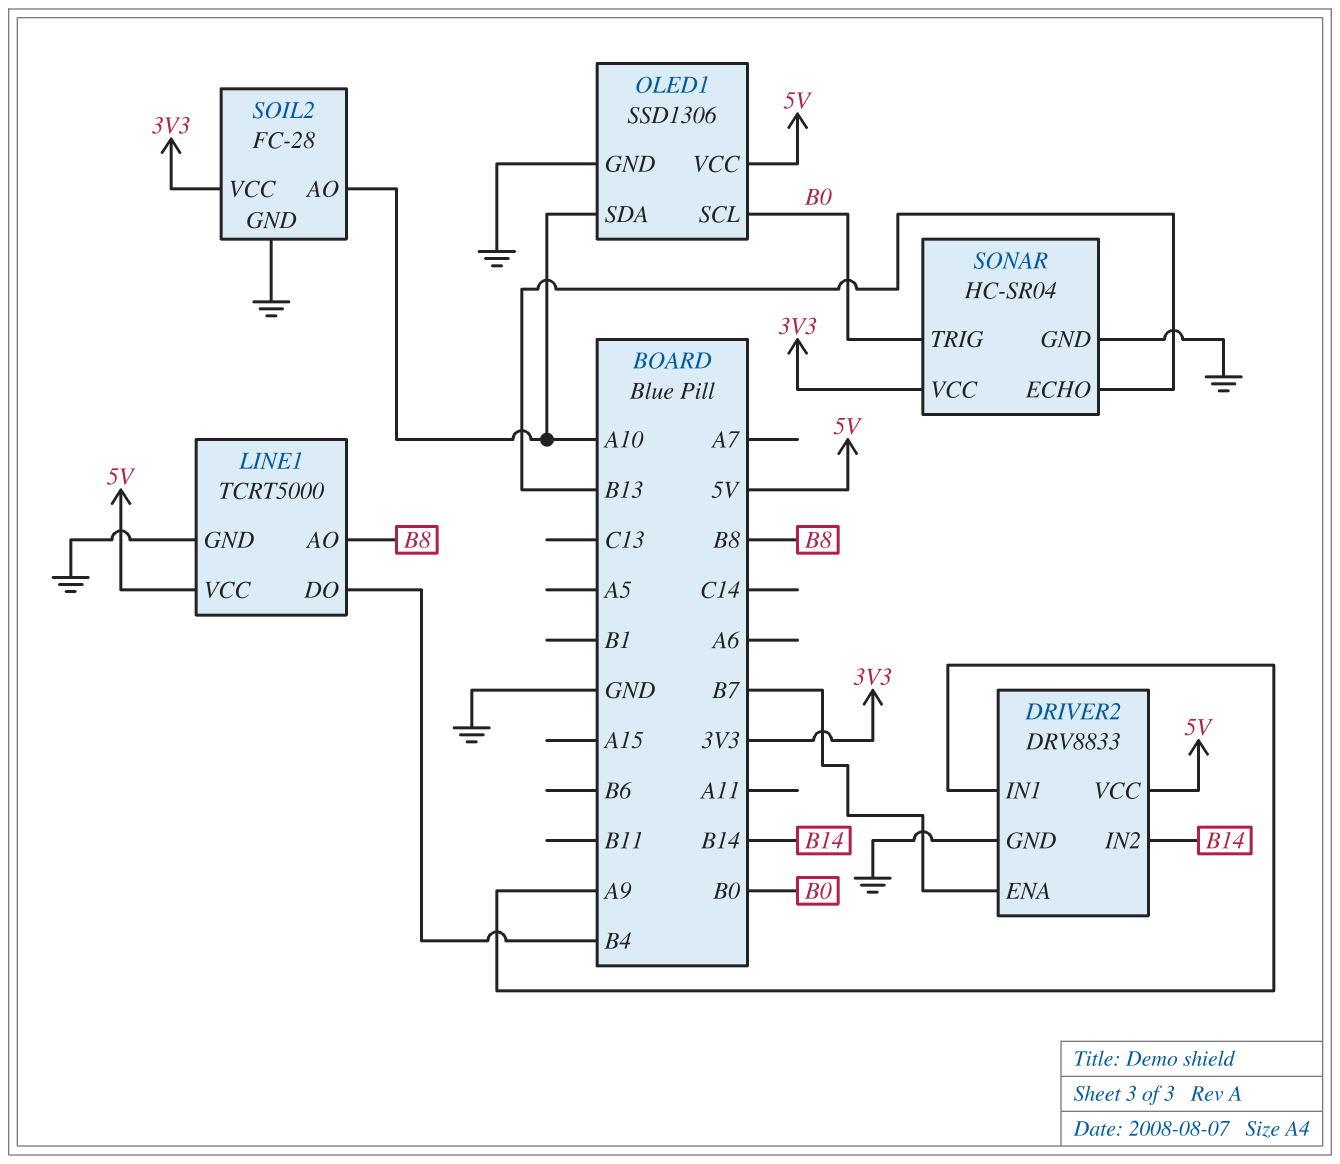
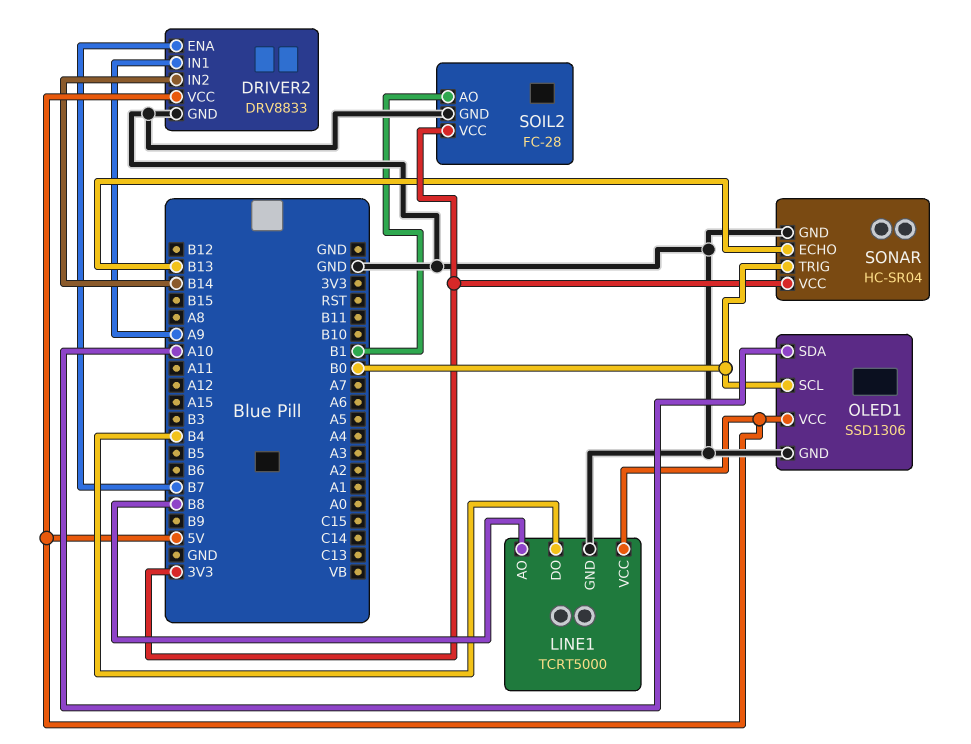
SOIL2 pin AO: A10 -> B1

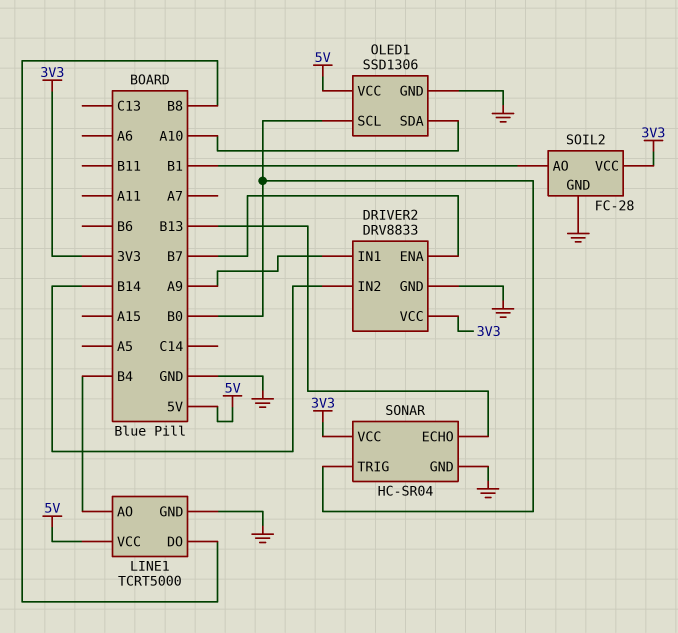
DRIVER2 pin VCC: 5V -> 3V3
LINE1 pin AO: B8 -> B4
LINE1 pin DO: B4 -> B8

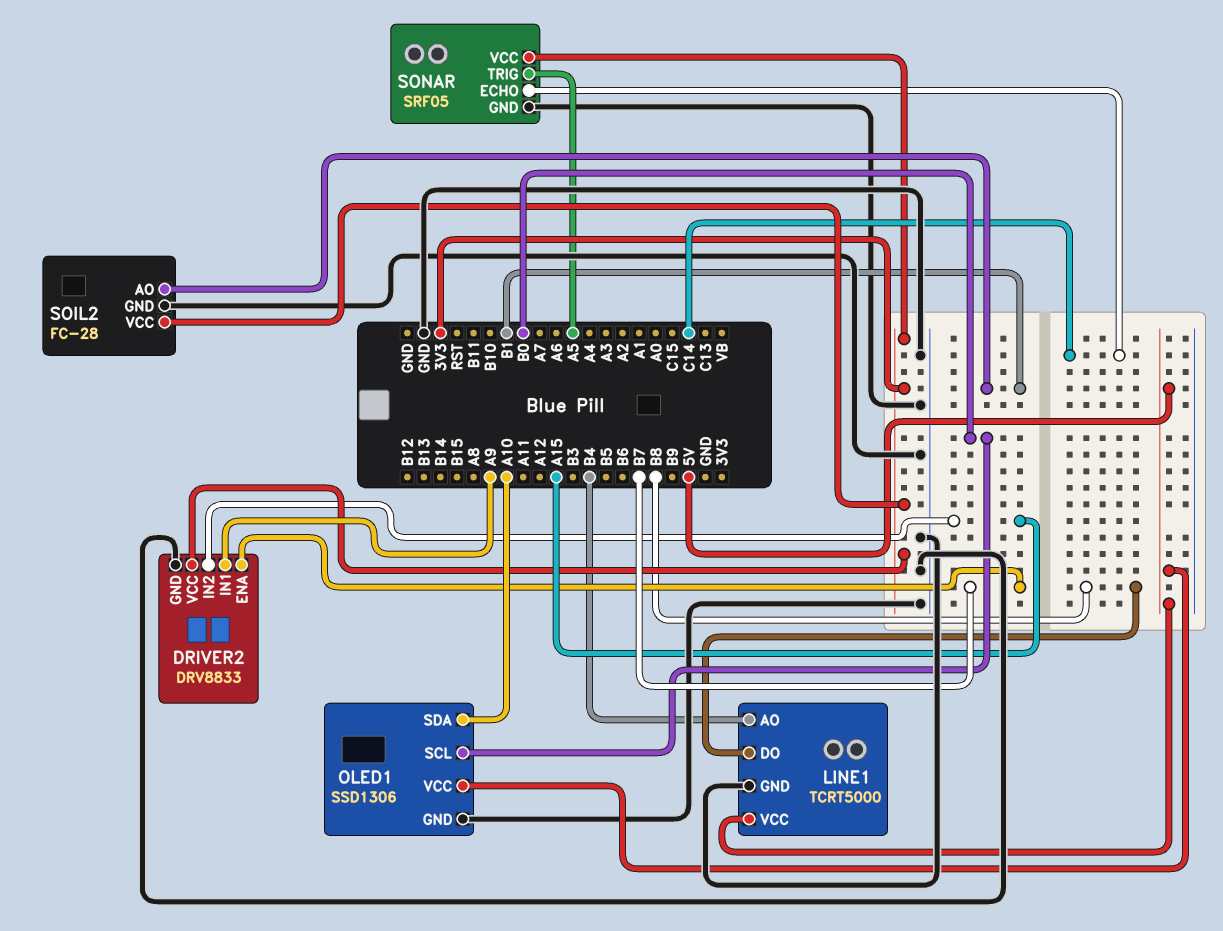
DRIVER2 pin IN2: B14 -> A15
SONAR: HC-SR04 -> SRF05
SONAR pin ECHO: B13 -> C14
SONAR pin TRIG: B0 -> A5

